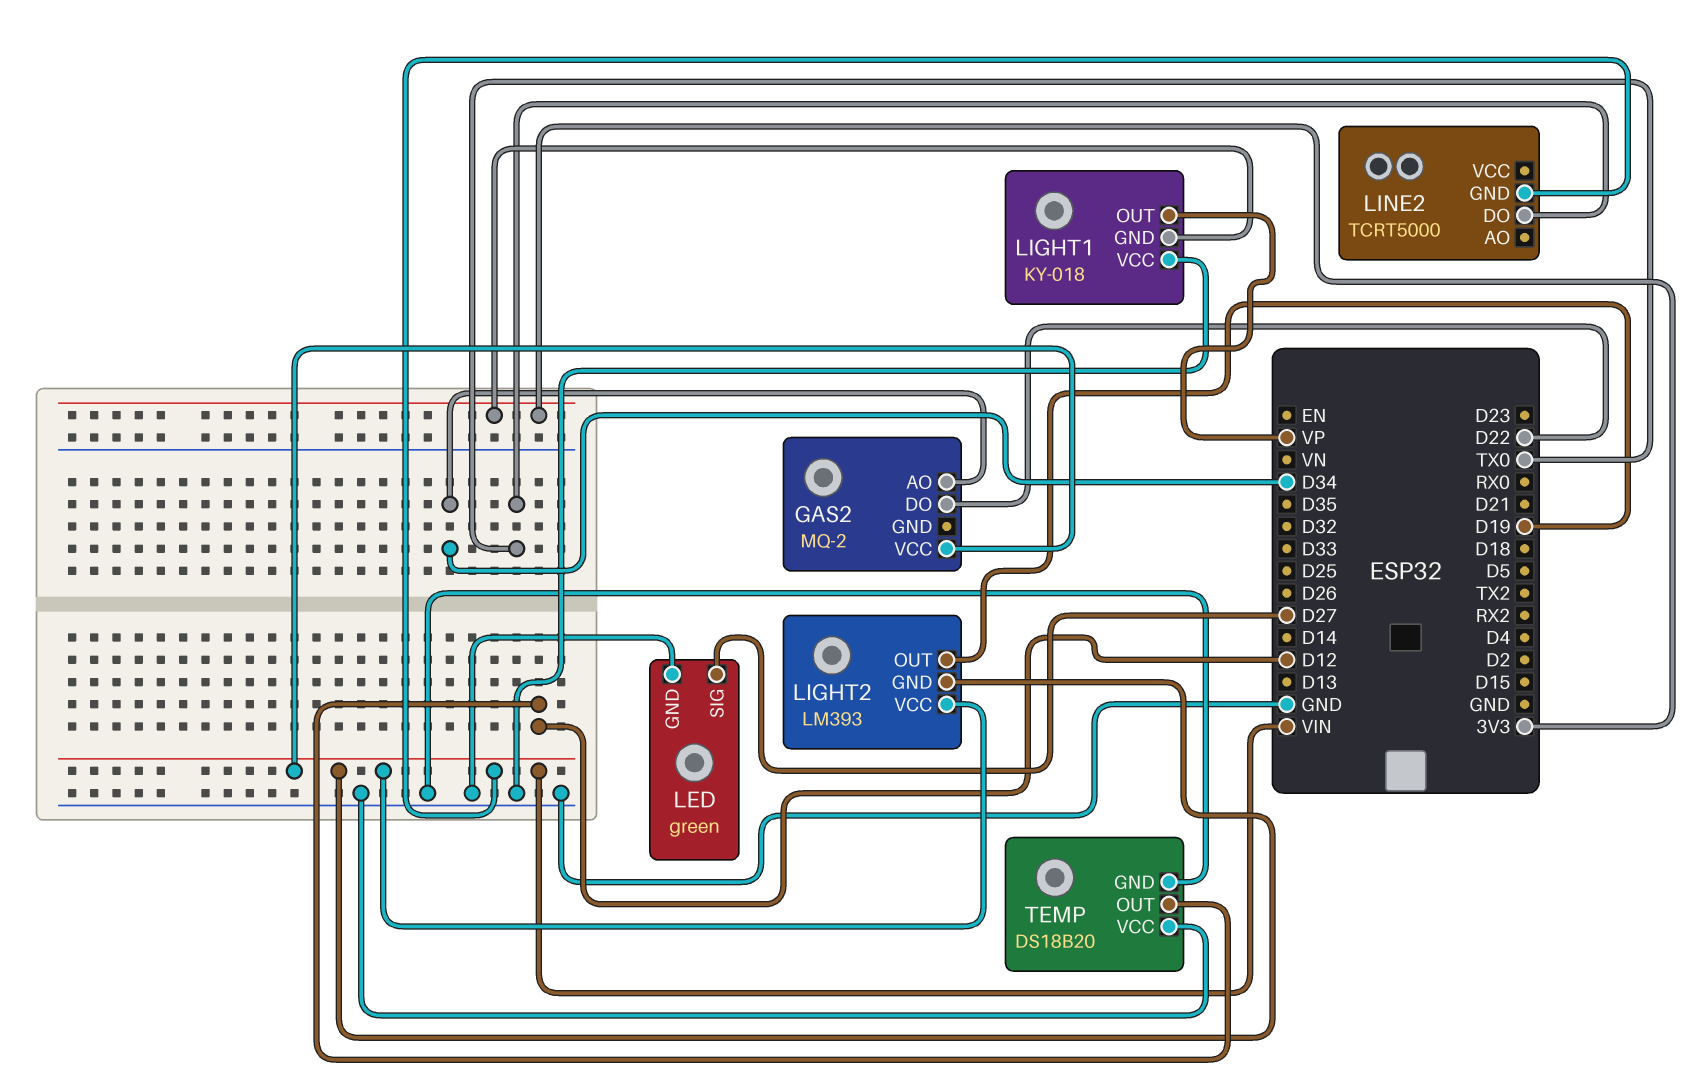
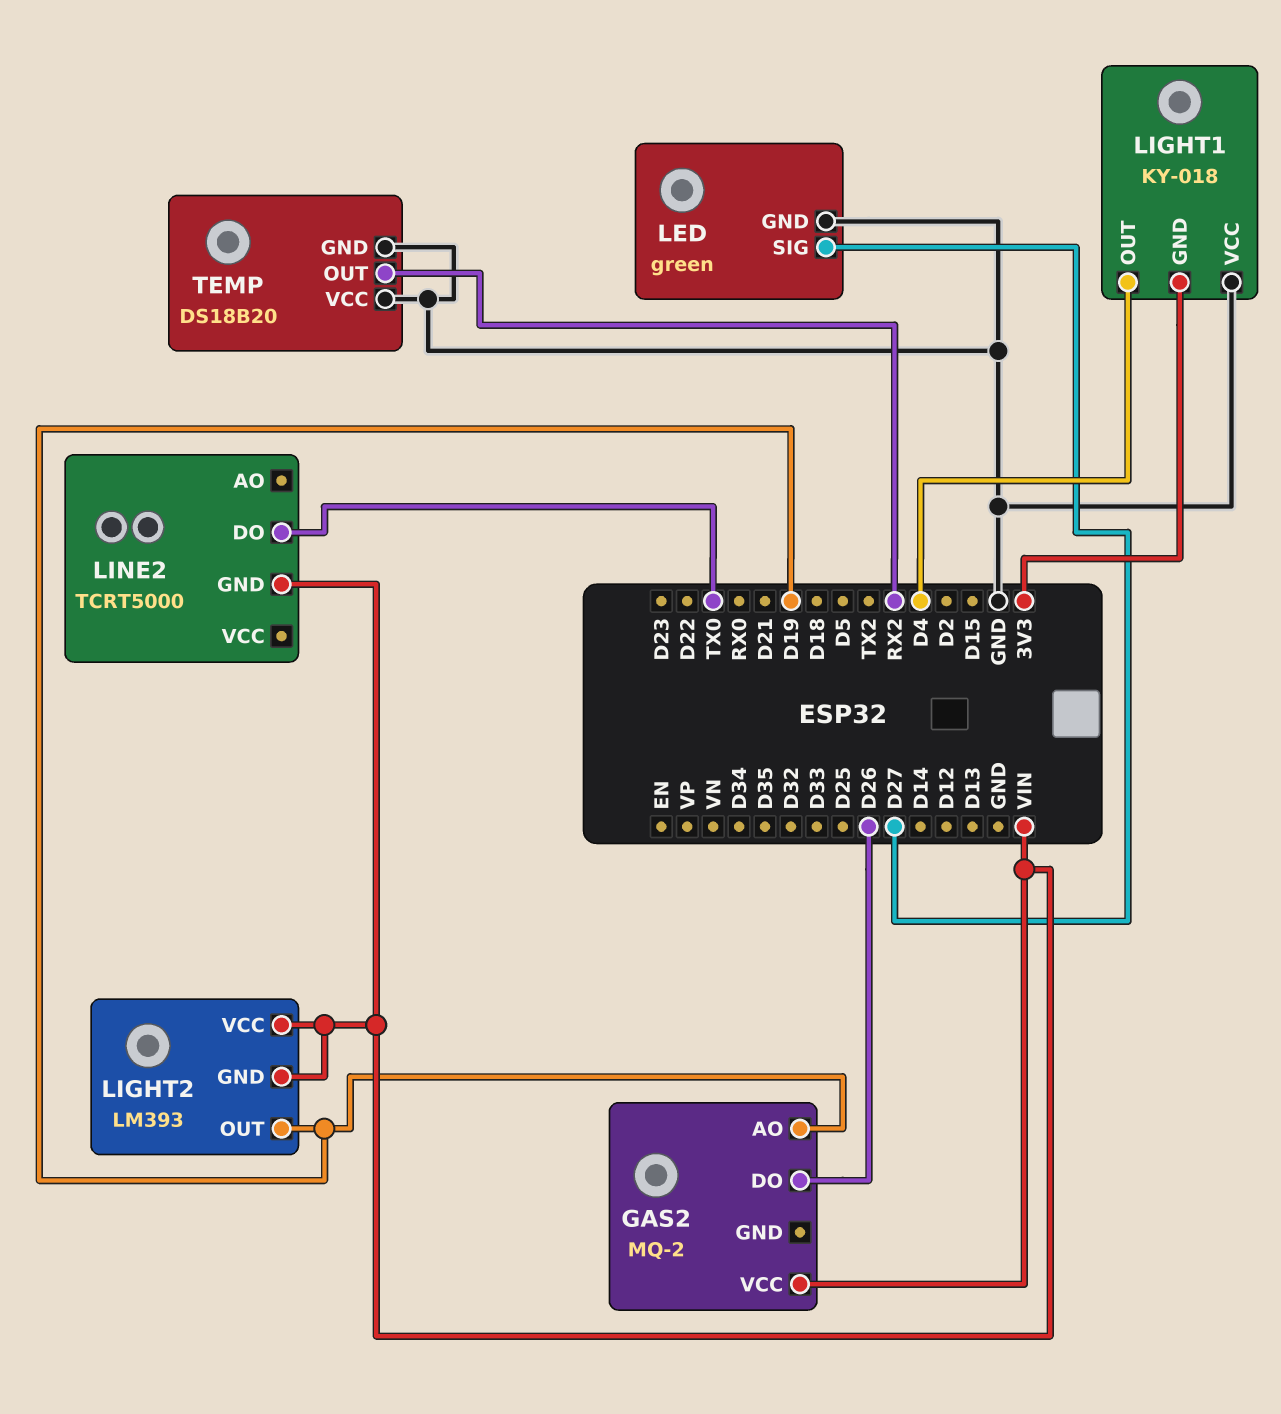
GAS2 pin AO: D34 -> D19
GAS2 pin DO: D22 -> D26
LIGHT1 pin OUT: VP -> D4
TEMP pin OUT: D12 -> RX2

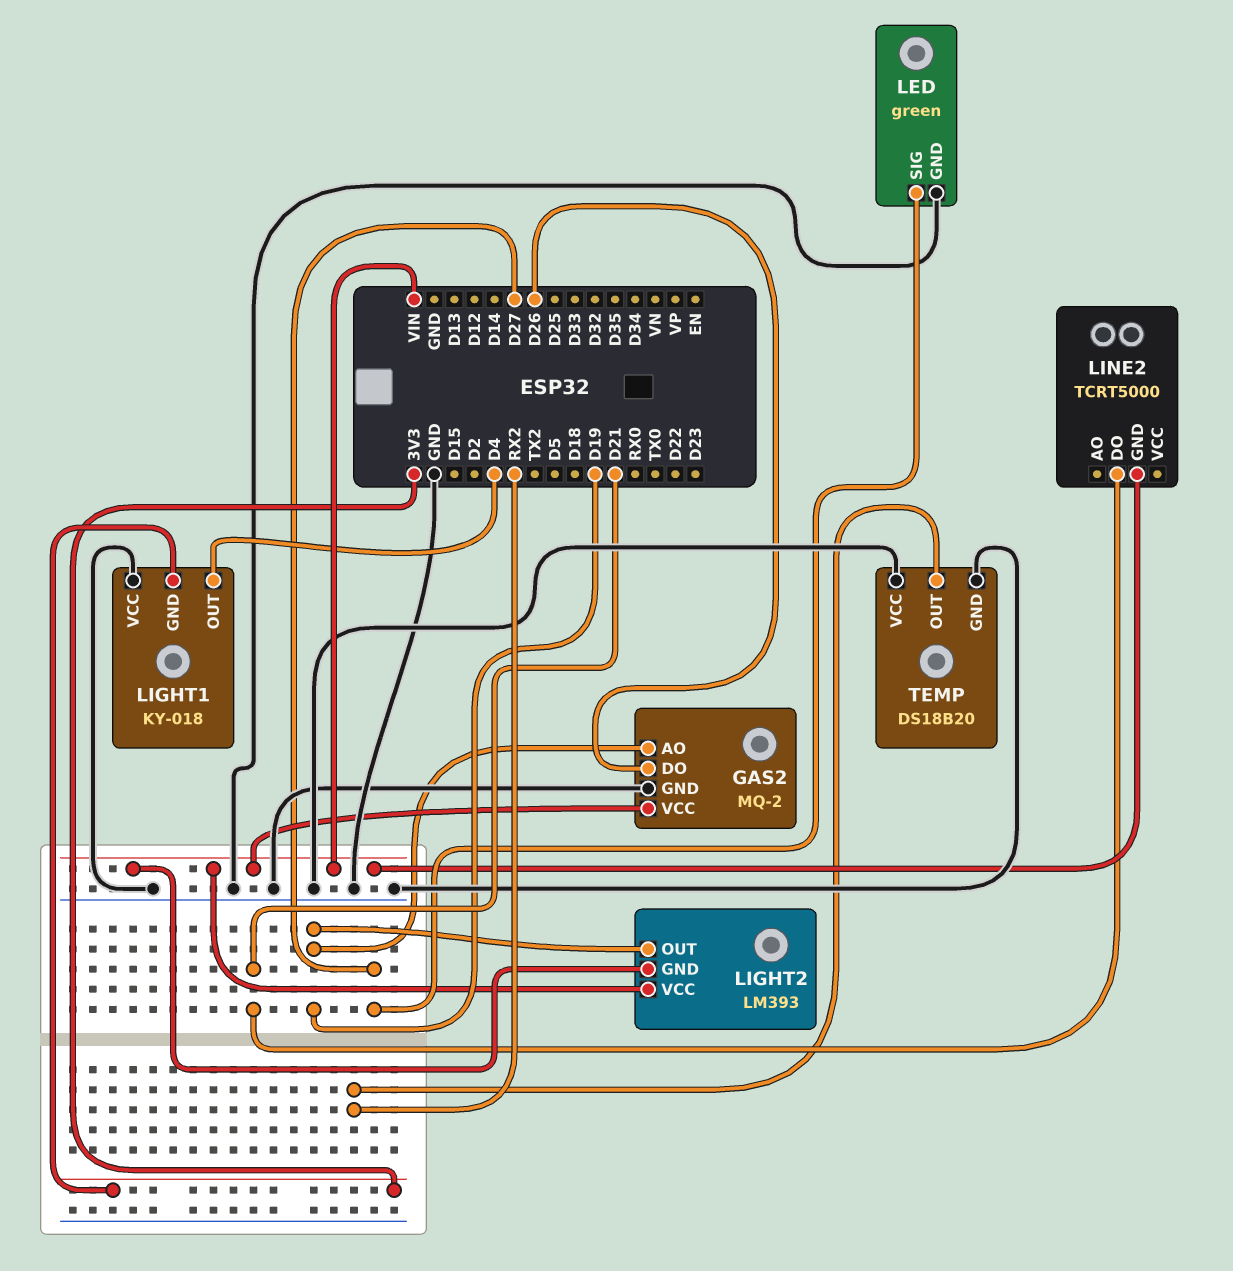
GAS2 pin GND: none -> GND
LINE2 pin DO: TX0 -> D21

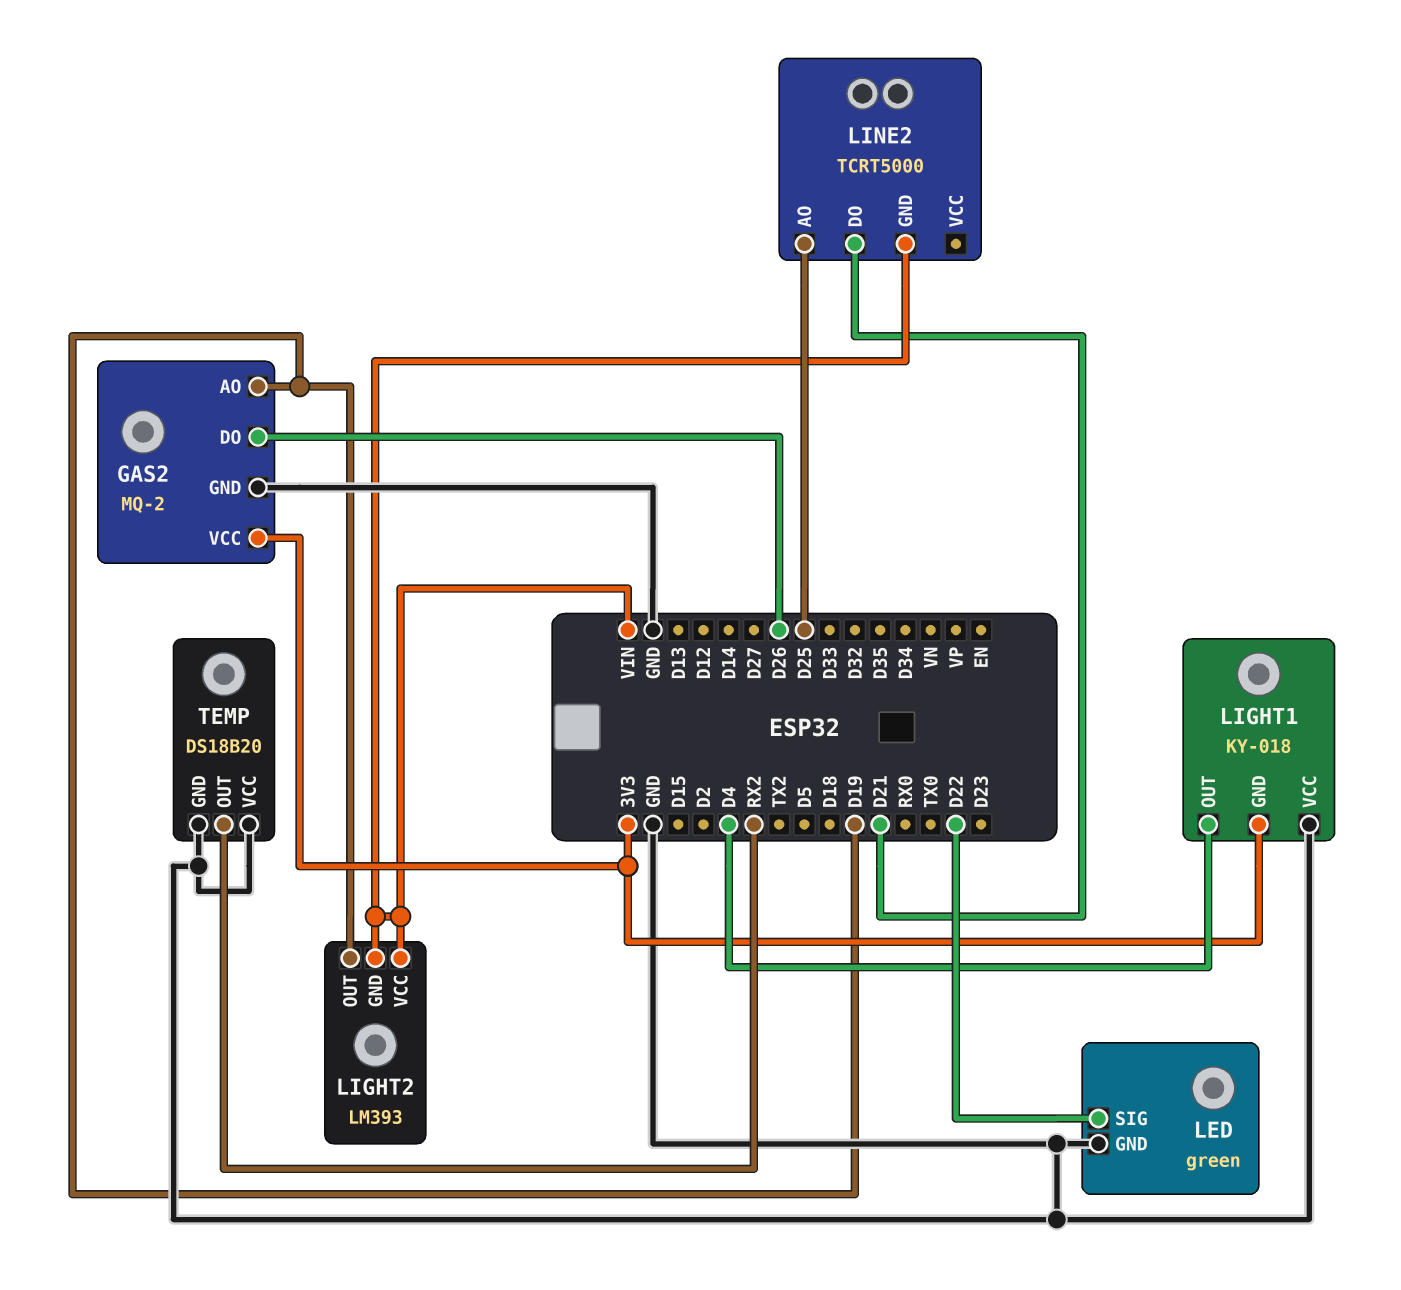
GAS2 pin VCC: VIN -> 3V3
LED pin SIG: D27 -> D22
LINE2 pin AO: none -> D25

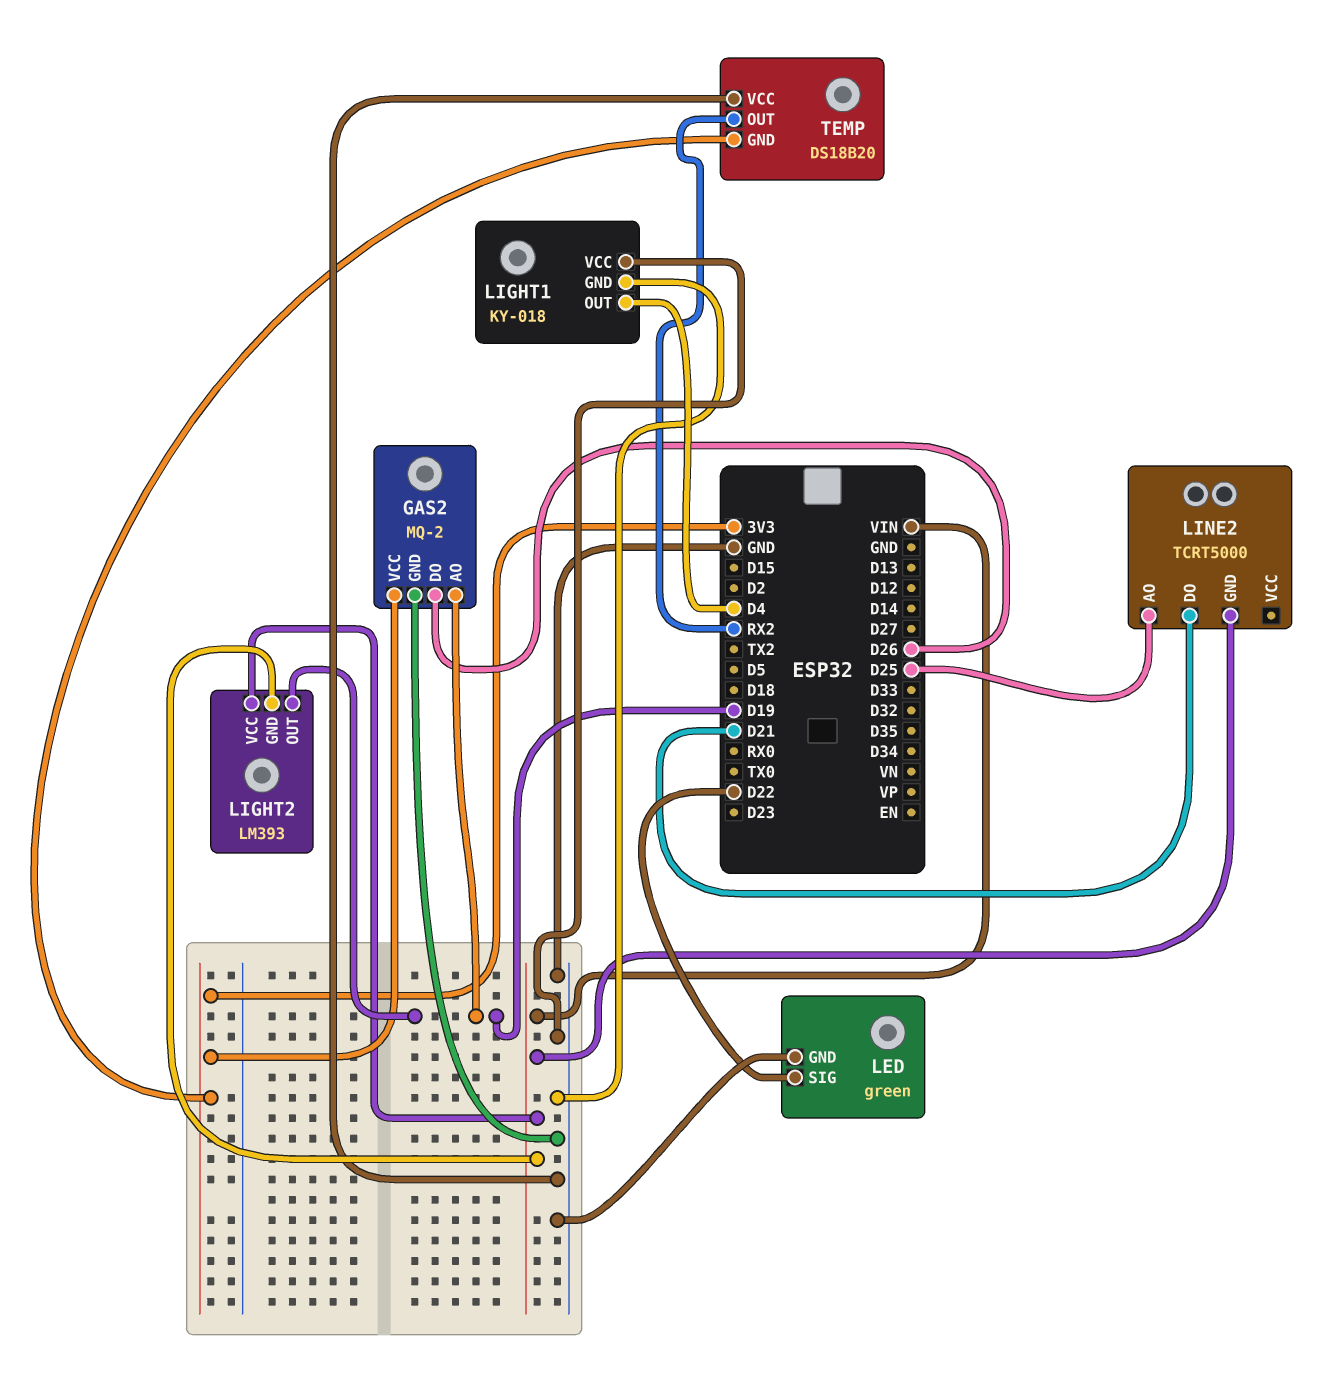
LIGHT1 pin GND: 3V3 -> GND
TEMP pin GND: GND -> 3V3

